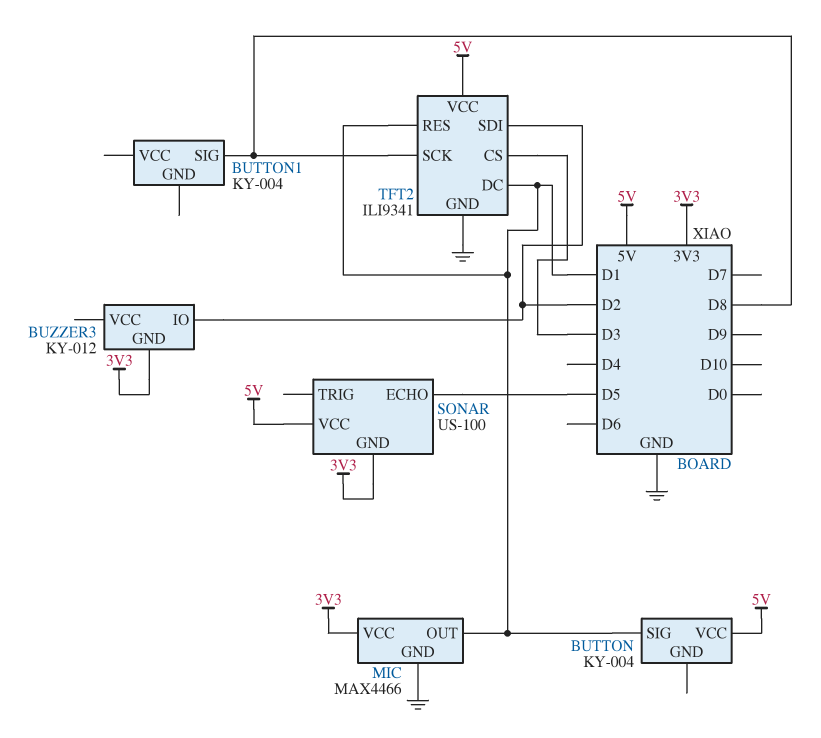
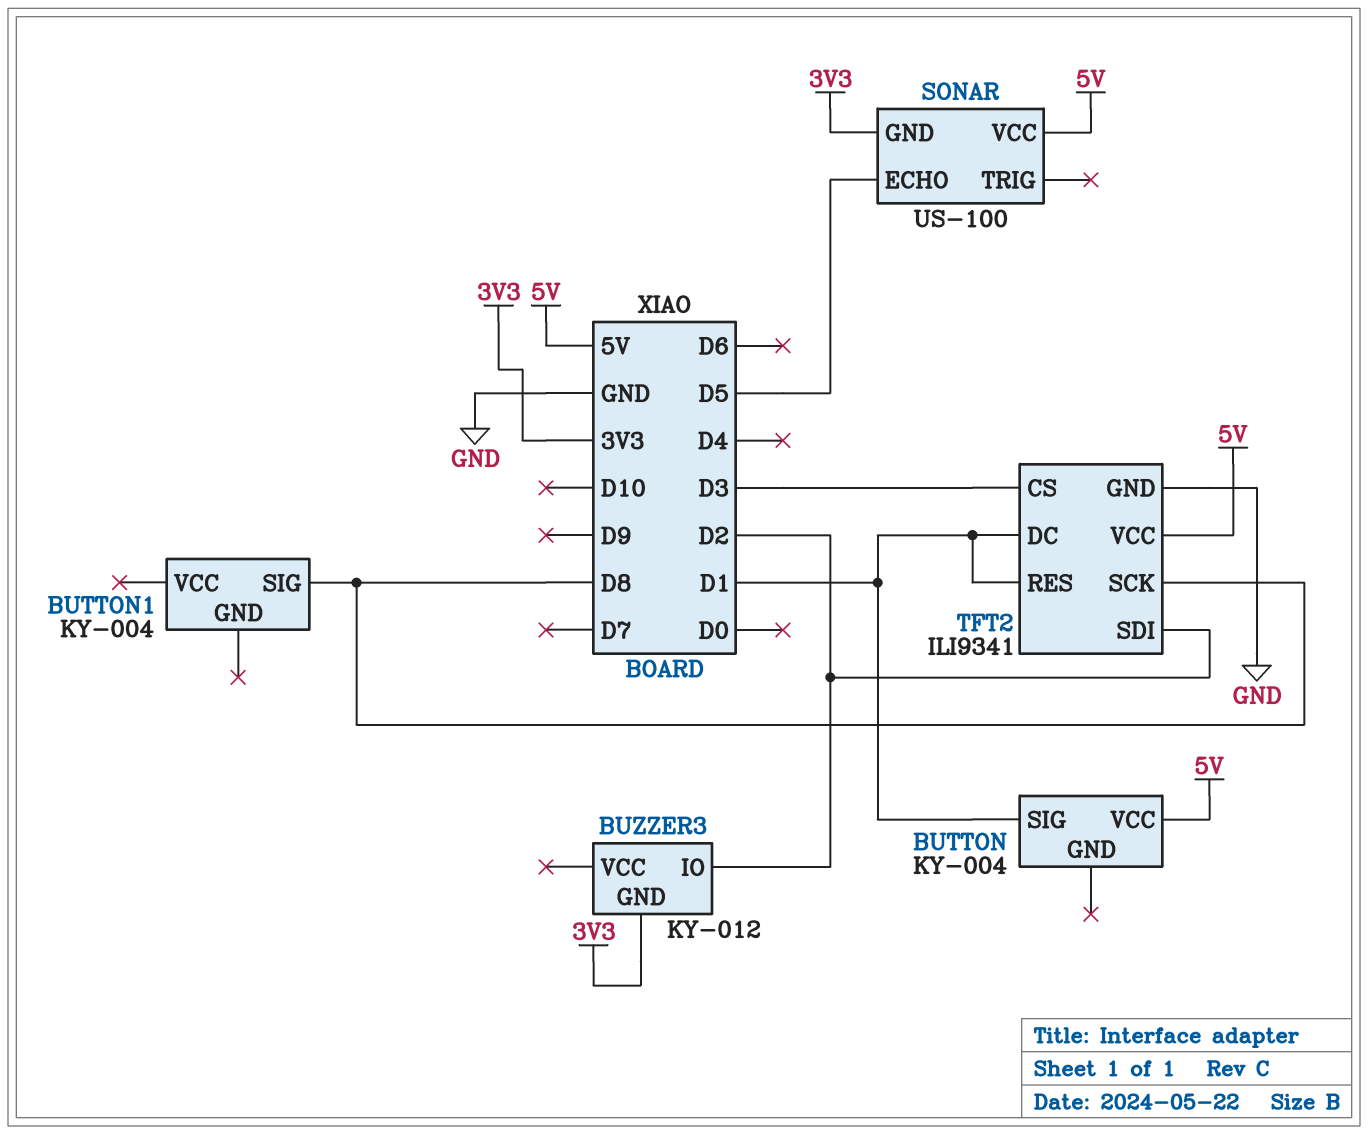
MIC: MAX4466 -> none
MIC pin GND: GND -> none
MIC pin OUT: D1 -> none
MIC pin VCC: 3V3 -> none

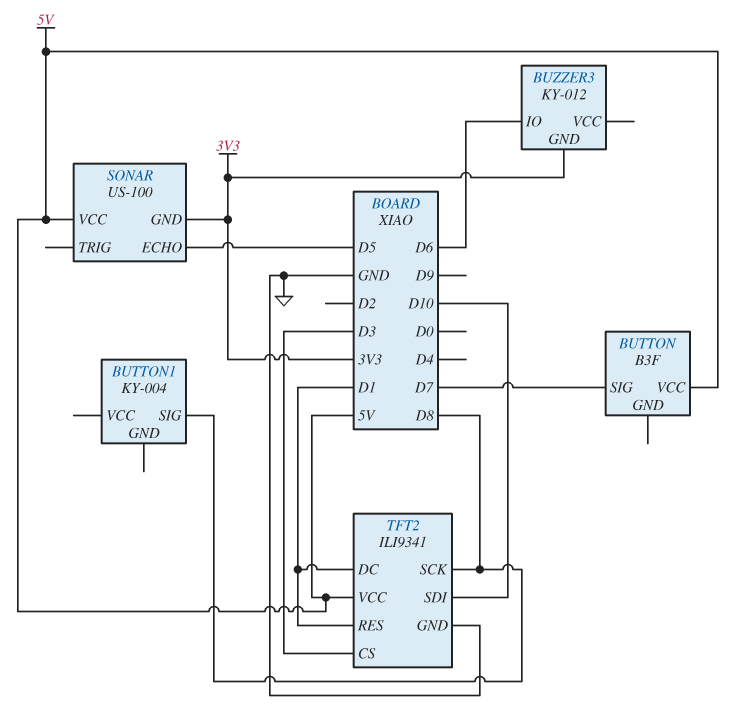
BUTTON: KY-004 -> B3F
BUTTON pin SIG: D1 -> D7
BUZZER3 pin IO: D2 -> D6
TFT2 pin SDI: D2 -> D10

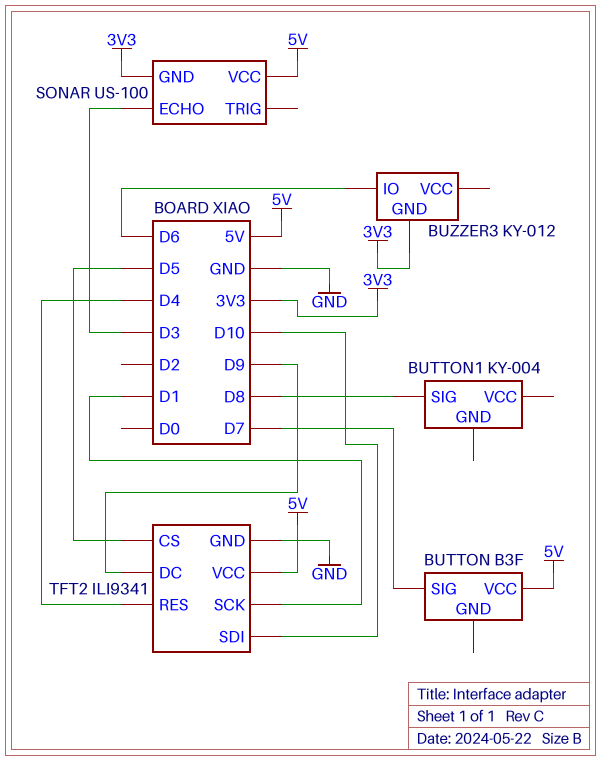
SONAR pin ECHO: D5 -> D3
TFT2 pin CS: D3 -> D5
TFT2 pin DC: D1 -> D9
TFT2 pin RES: D1 -> D4
TFT2 pin SCK: D8 -> D1

